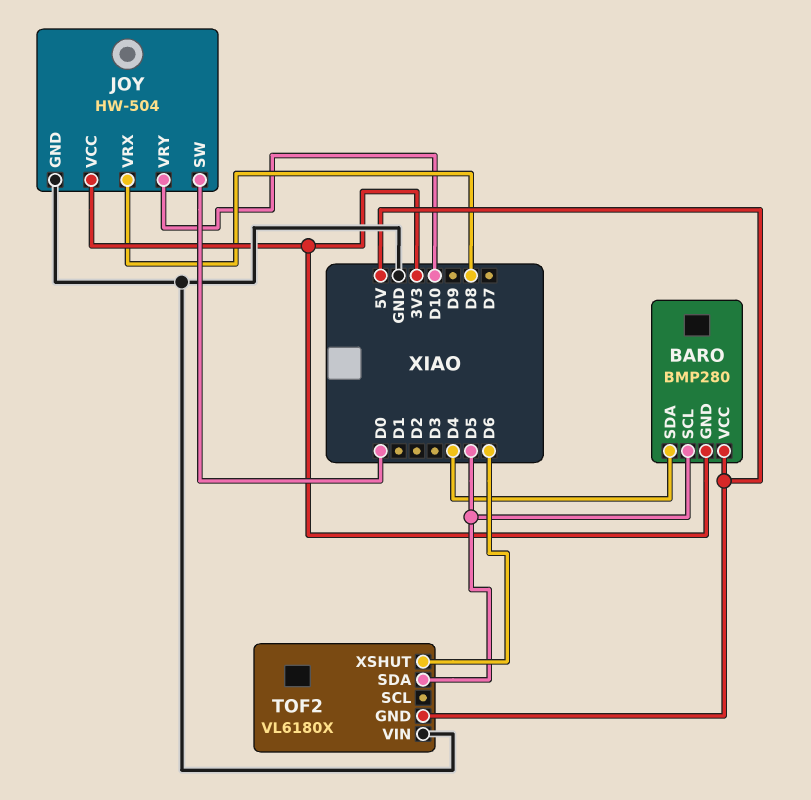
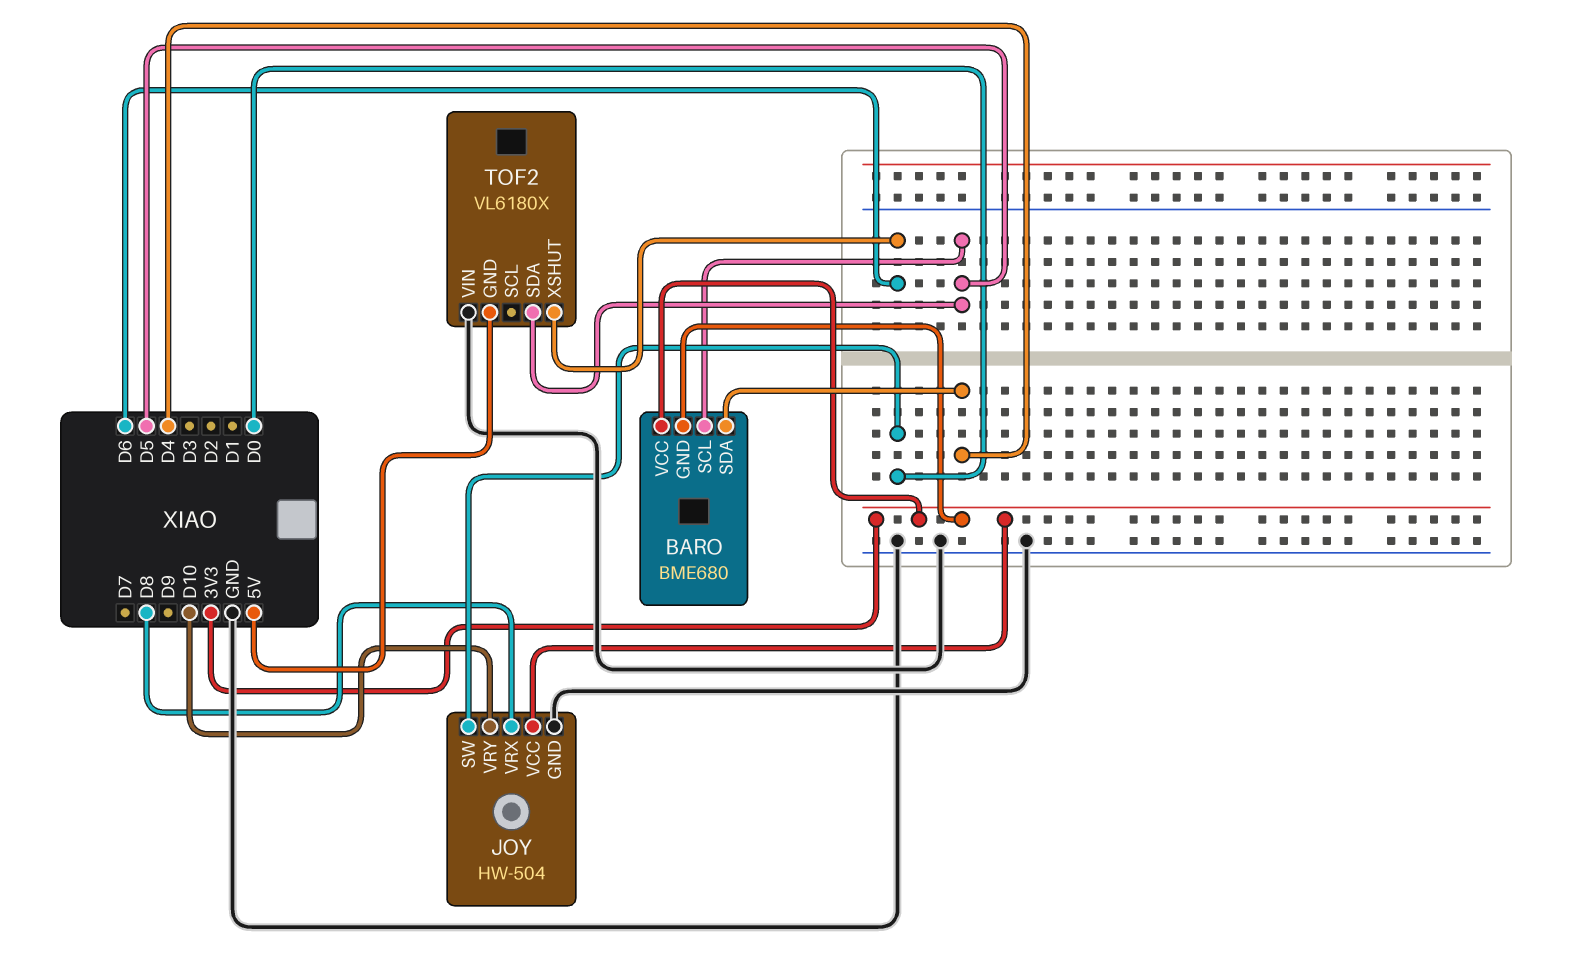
BARO: BMP280 -> BME680
BARO pin VCC: 5V -> 3V3

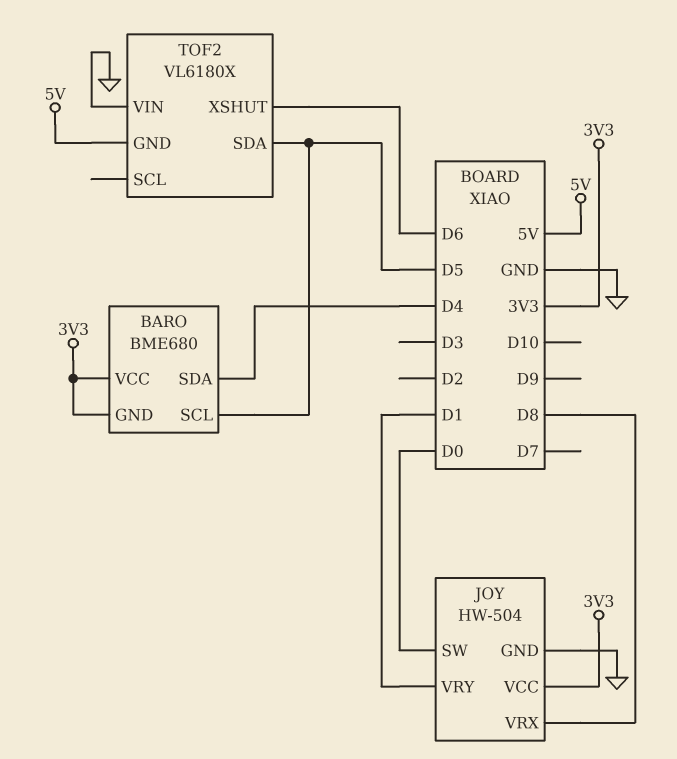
JOY pin VRY: D10 -> D1

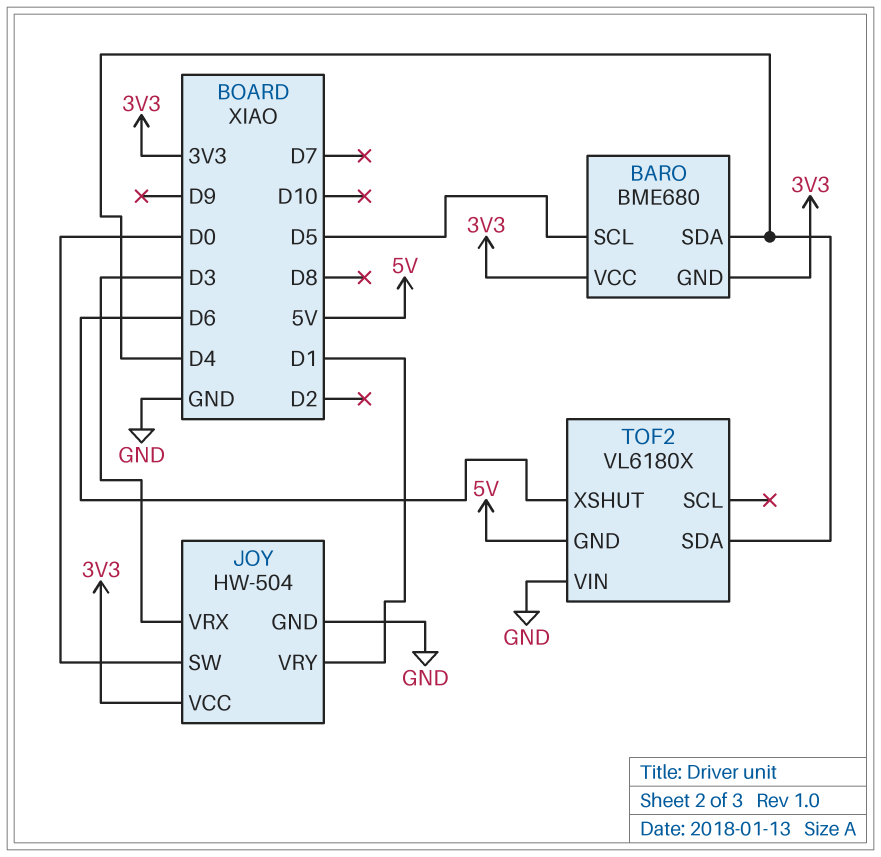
JOY pin VRX: D8 -> D3
TOF2 pin SDA: D5 -> D4

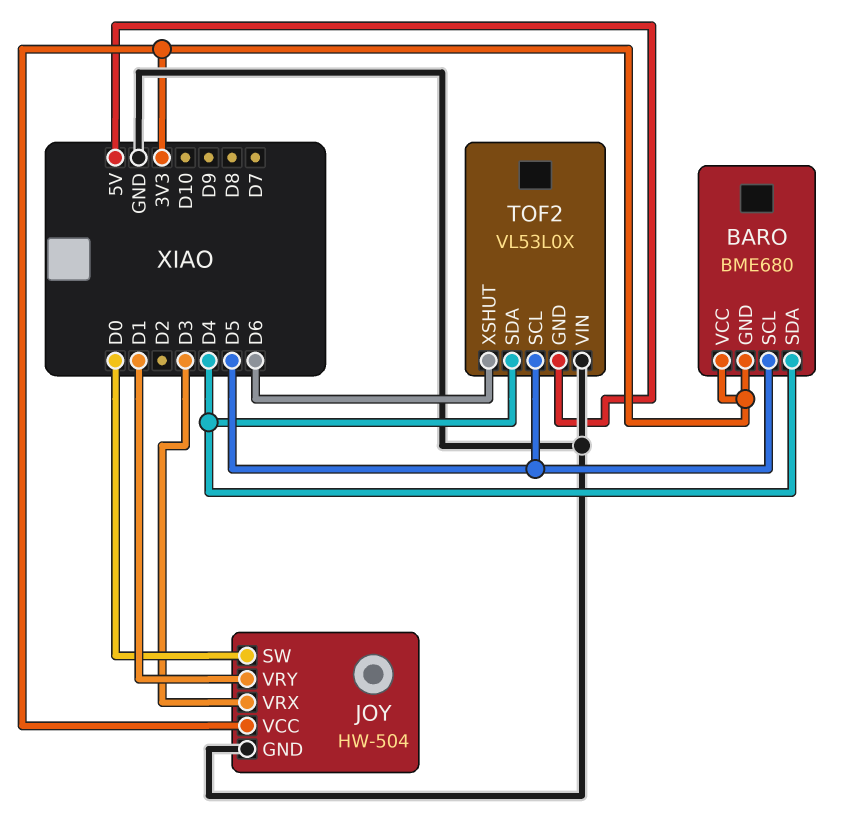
TOF2: VL6180X -> VL53L0X
TOF2 pin SCL: none -> D5

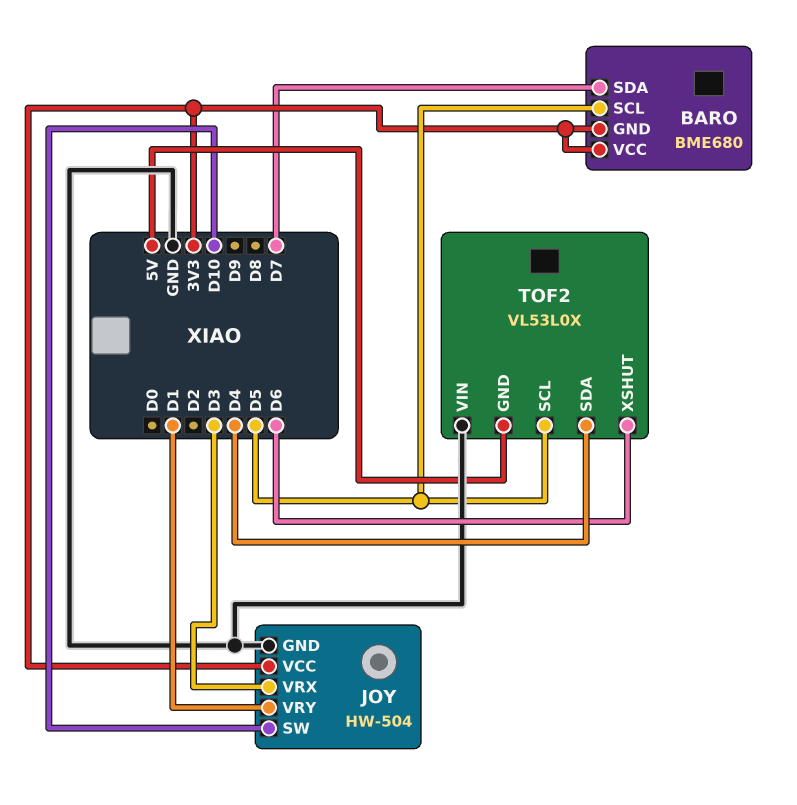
BARO pin SDA: D4 -> D7
JOY pin SW: D0 -> D10

